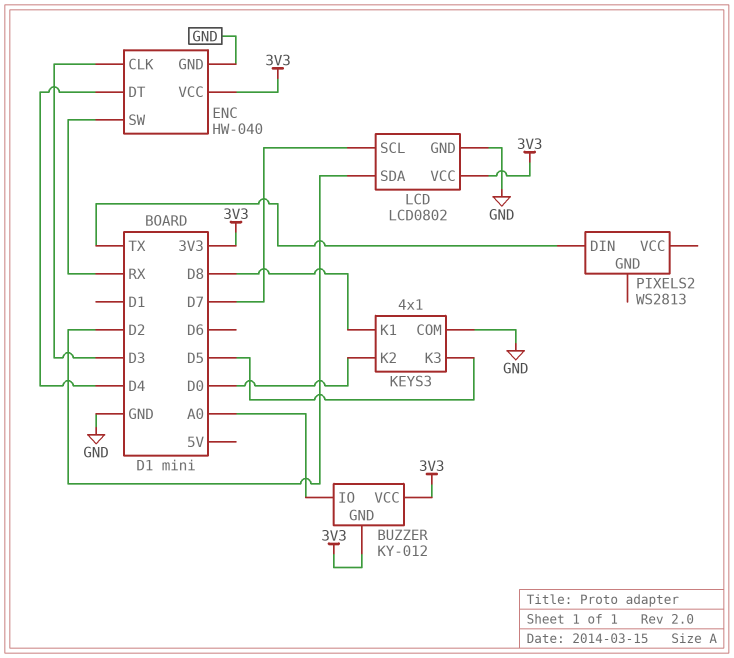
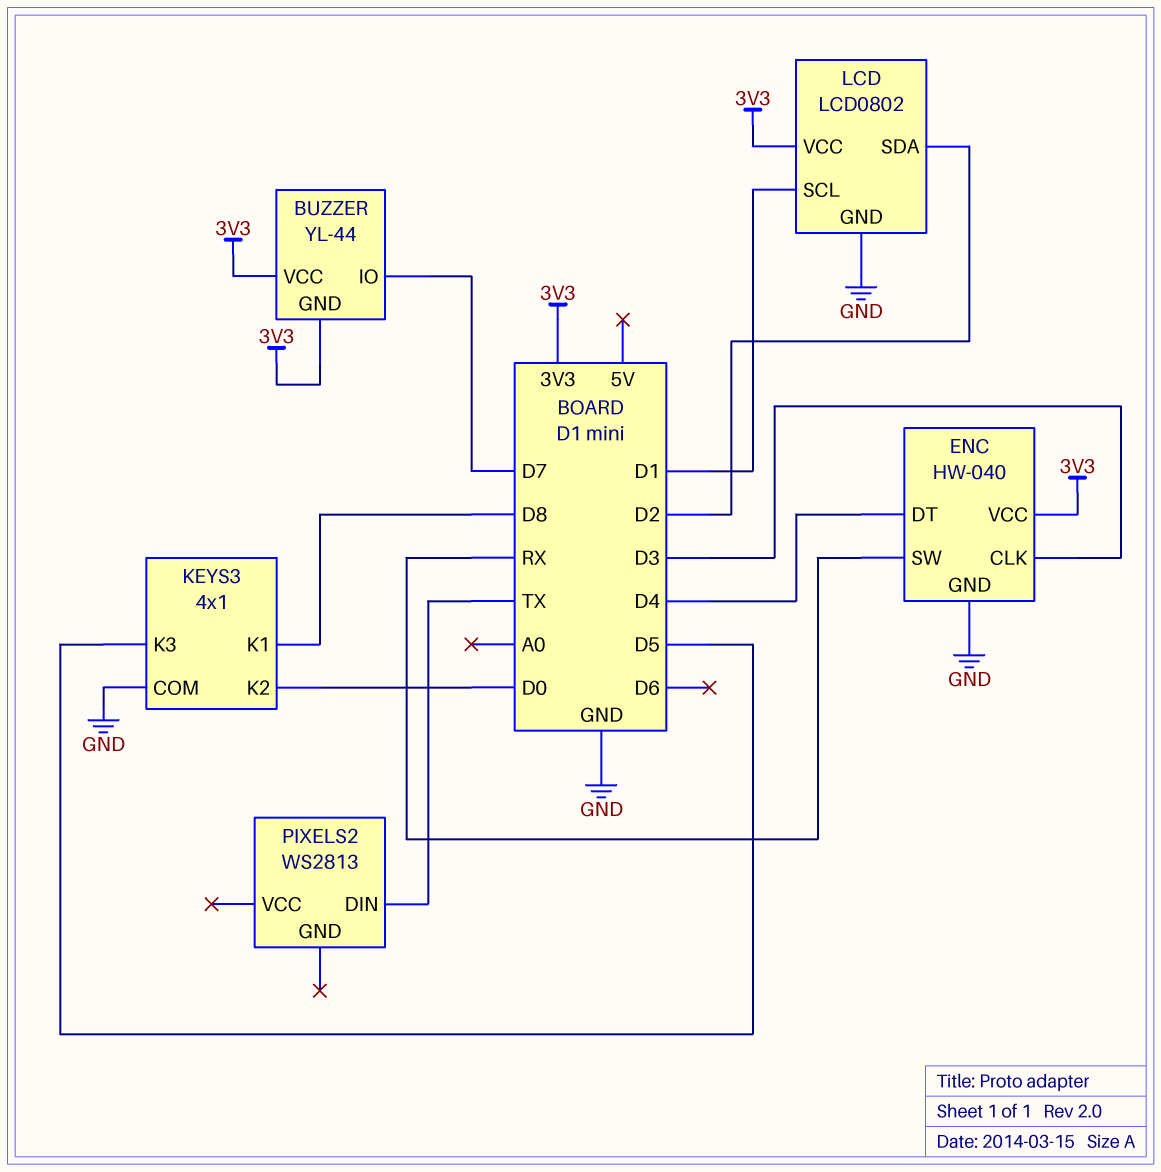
BUZZER: KY-012 -> YL-44
BUZZER pin IO: A0 -> D7
LCD pin SCL: D7 -> D1

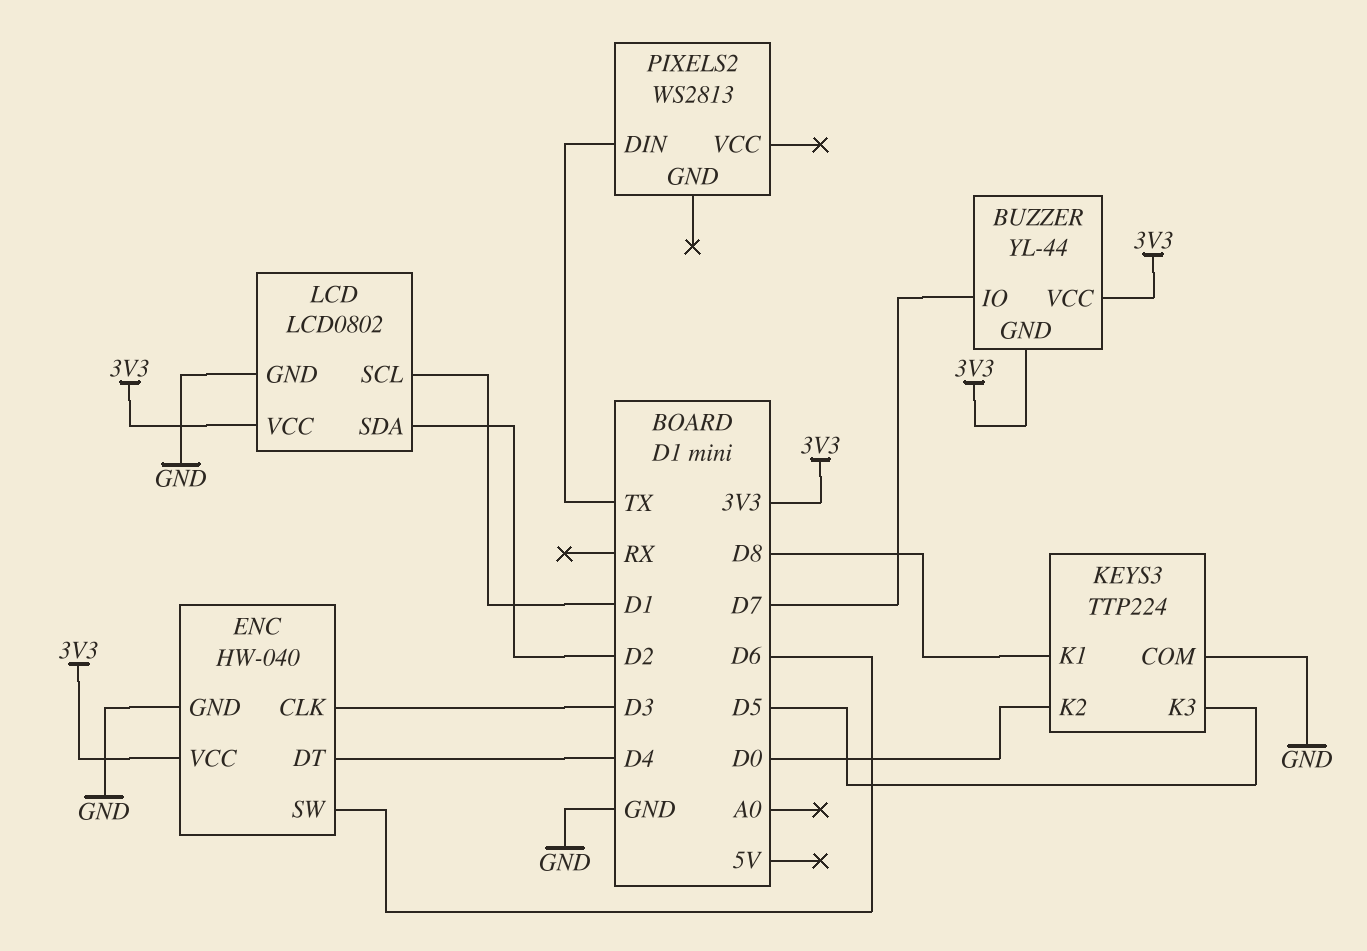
ENC pin SW: RX -> D6
KEYS3: 4x1 -> TTP224

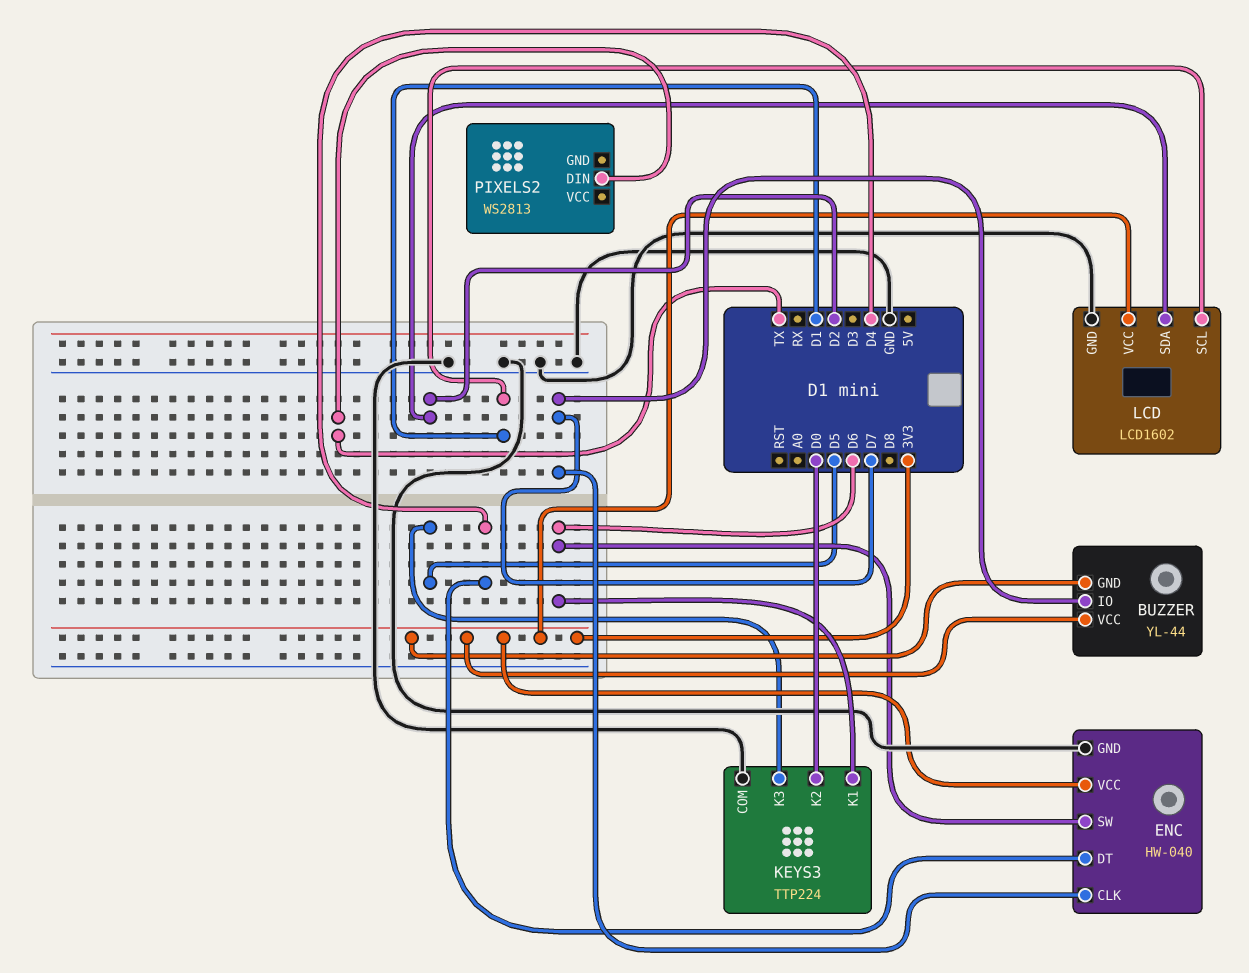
ENC pin CLK: D3 -> D7
KEYS3 pin K1: D8 -> D6
LCD: LCD0802 -> LCD1602

